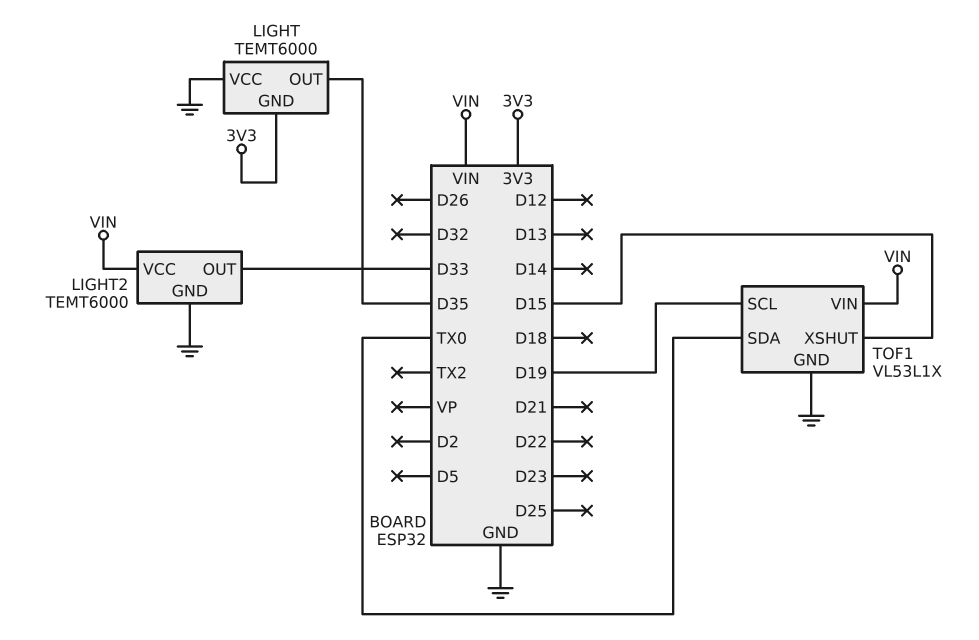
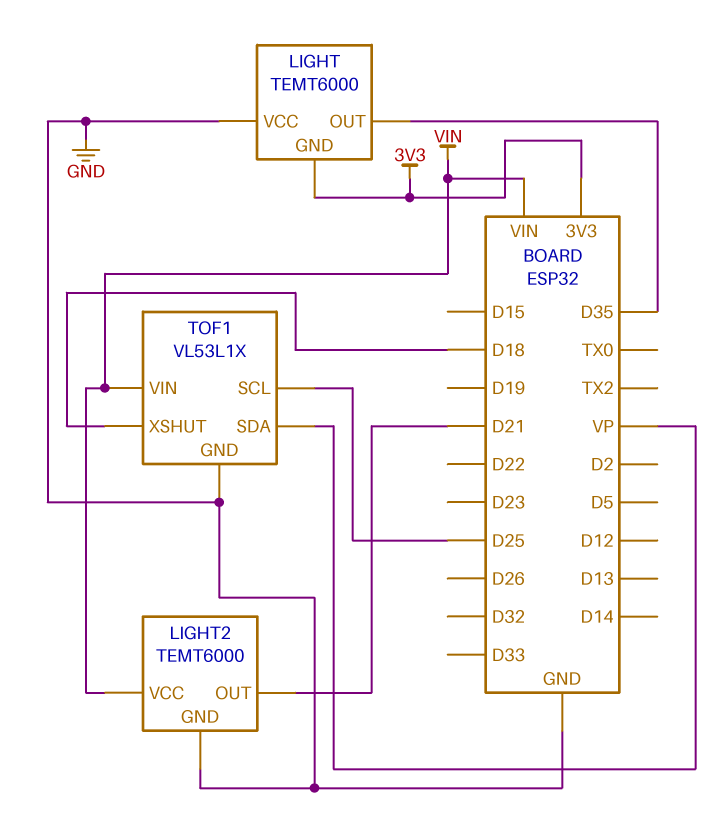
LIGHT2 pin OUT: D33 -> D21
TOF1 pin SCL: D19 -> D25
TOF1 pin SDA: TX0 -> VP
TOF1 pin XSHUT: D15 -> D18

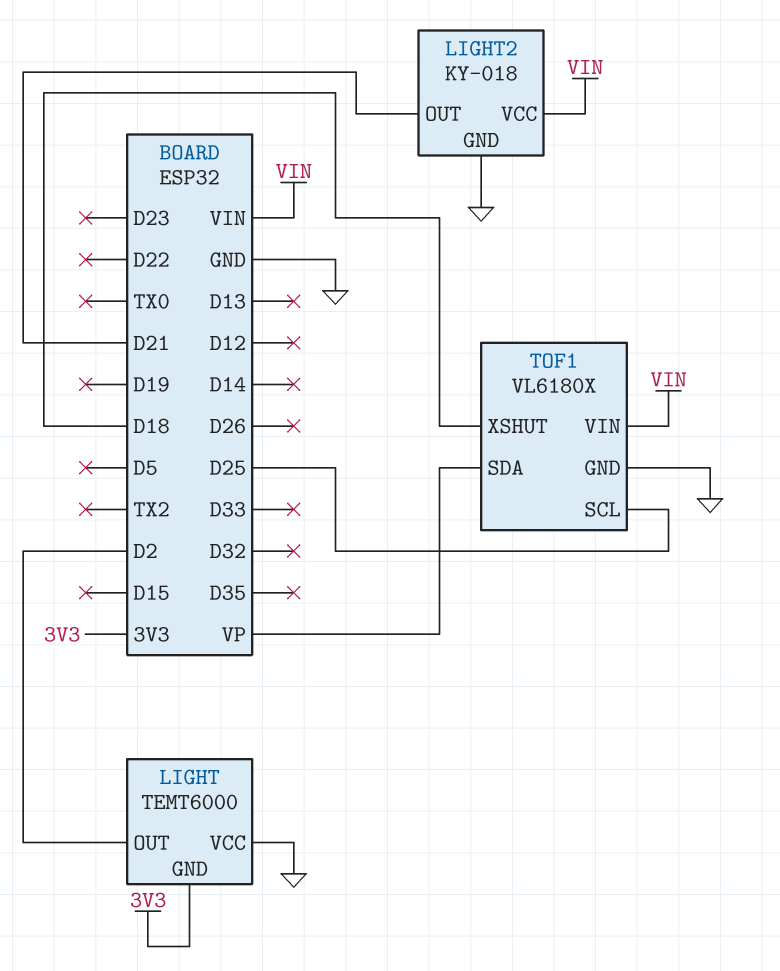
LIGHT pin OUT: D35 -> D2
LIGHT2: TEMT6000 -> KY-018
TOF1: VL53L1X -> VL6180X

